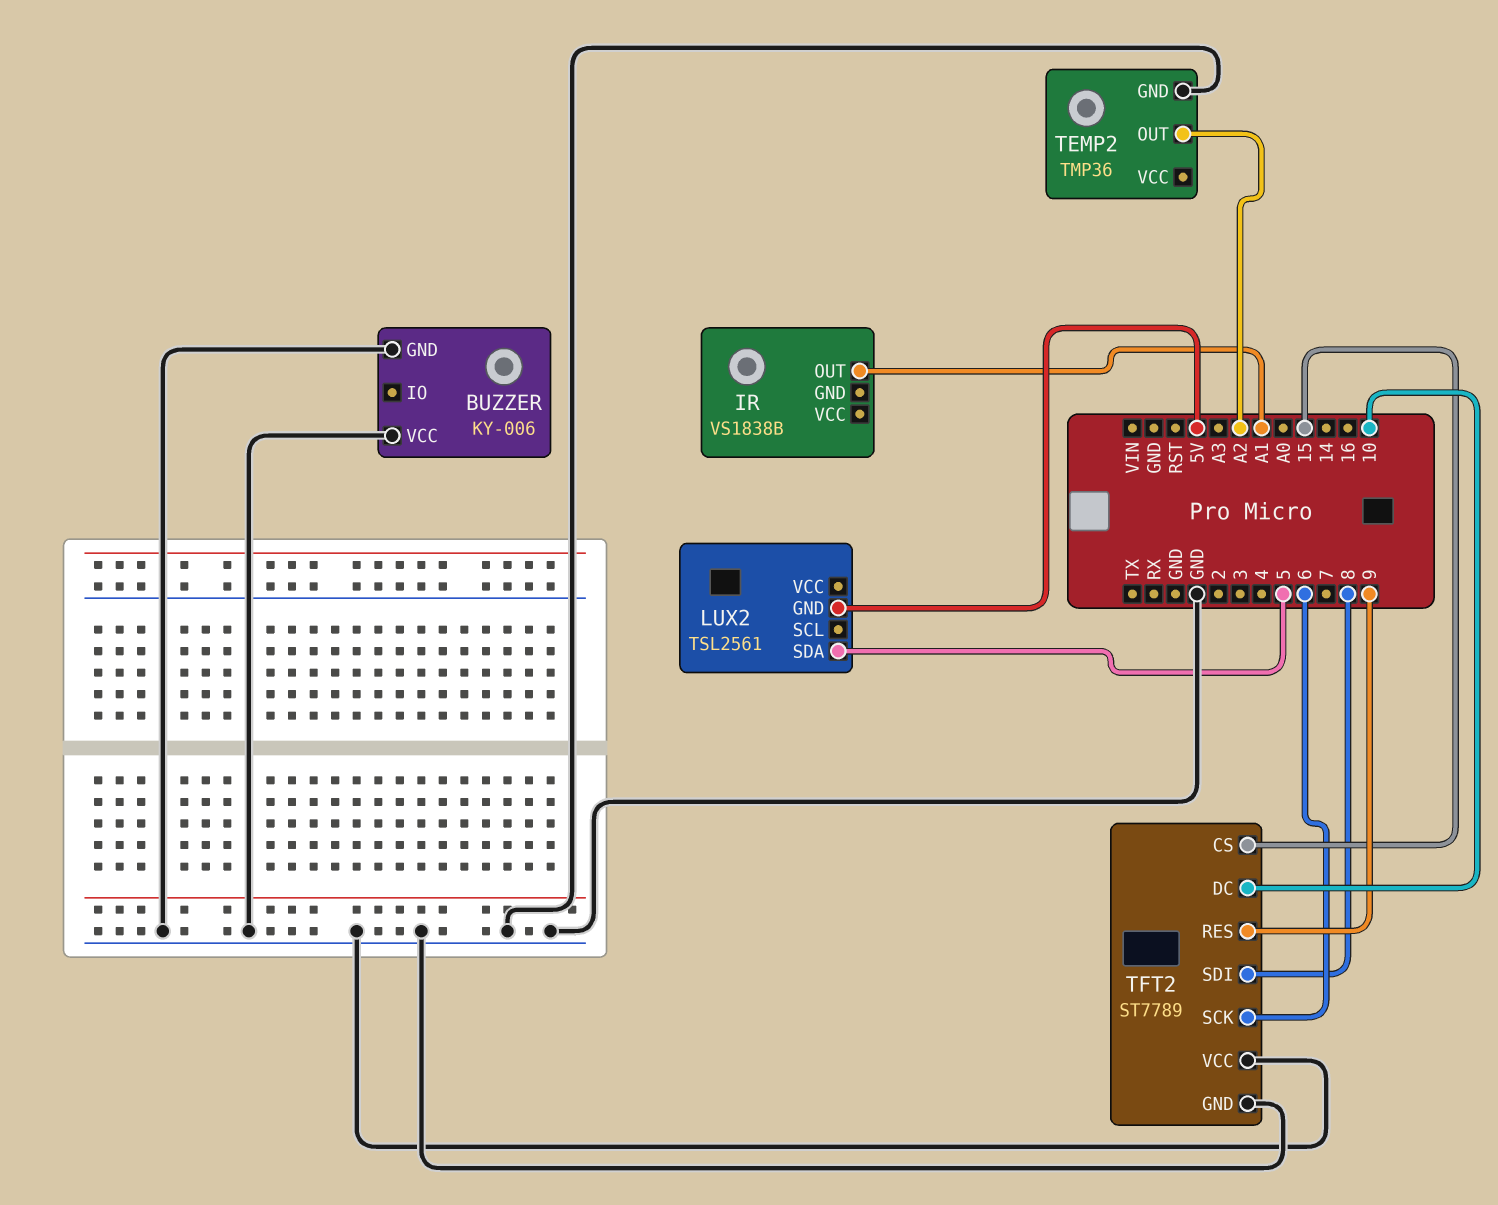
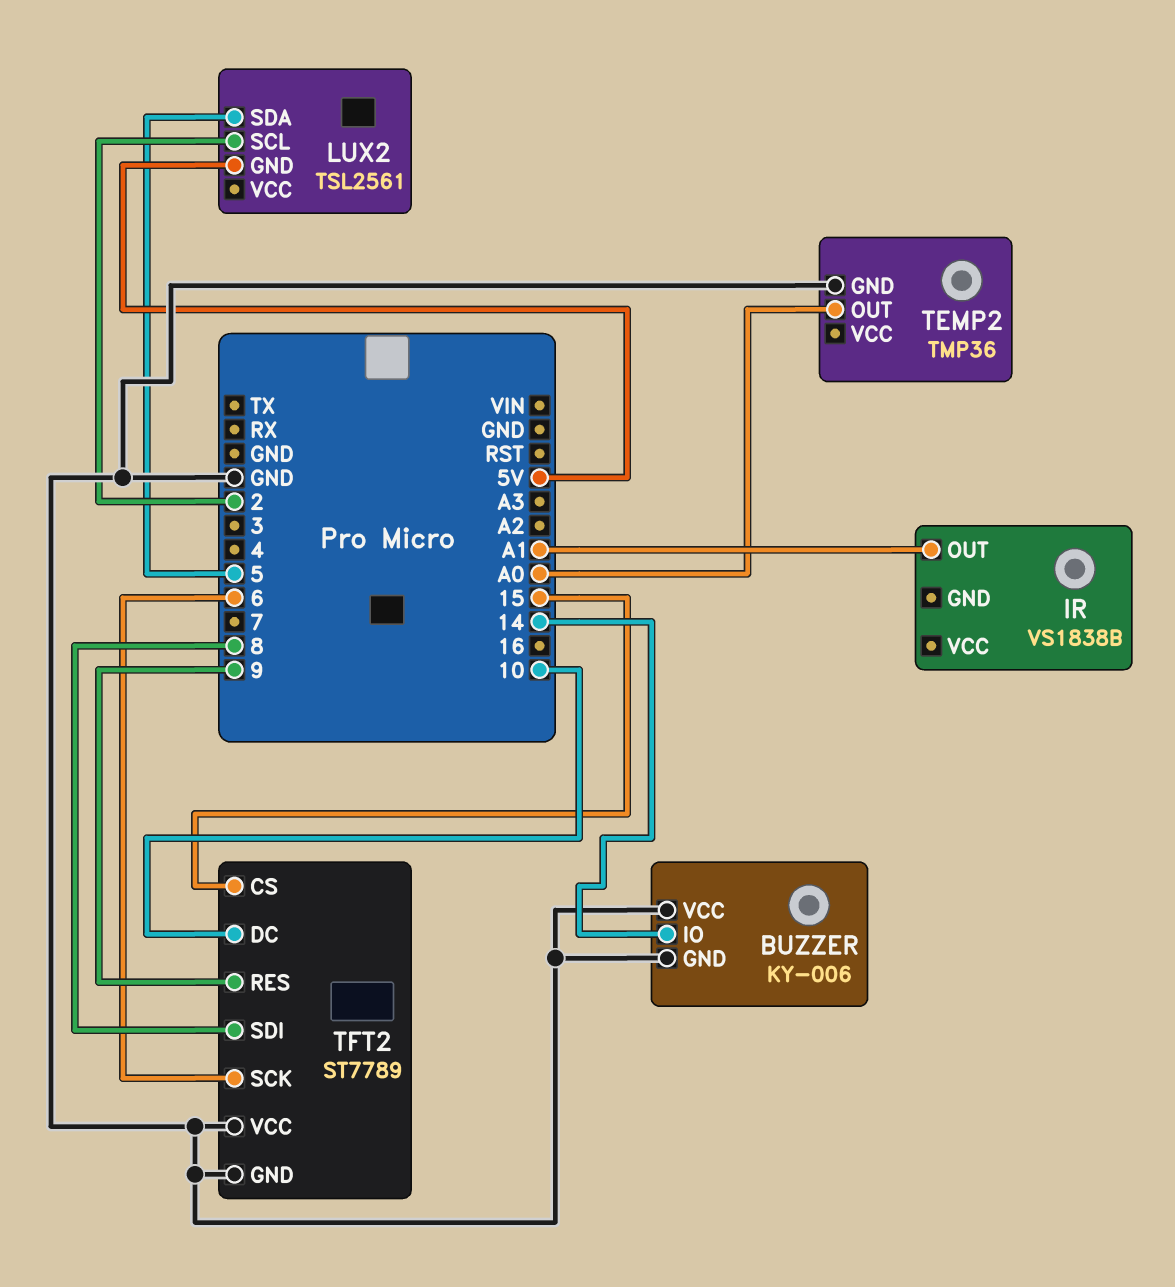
BUZZER pin IO: none -> 14
LUX2 pin SCL: none -> 2
TEMP2 pin OUT: A2 -> A0

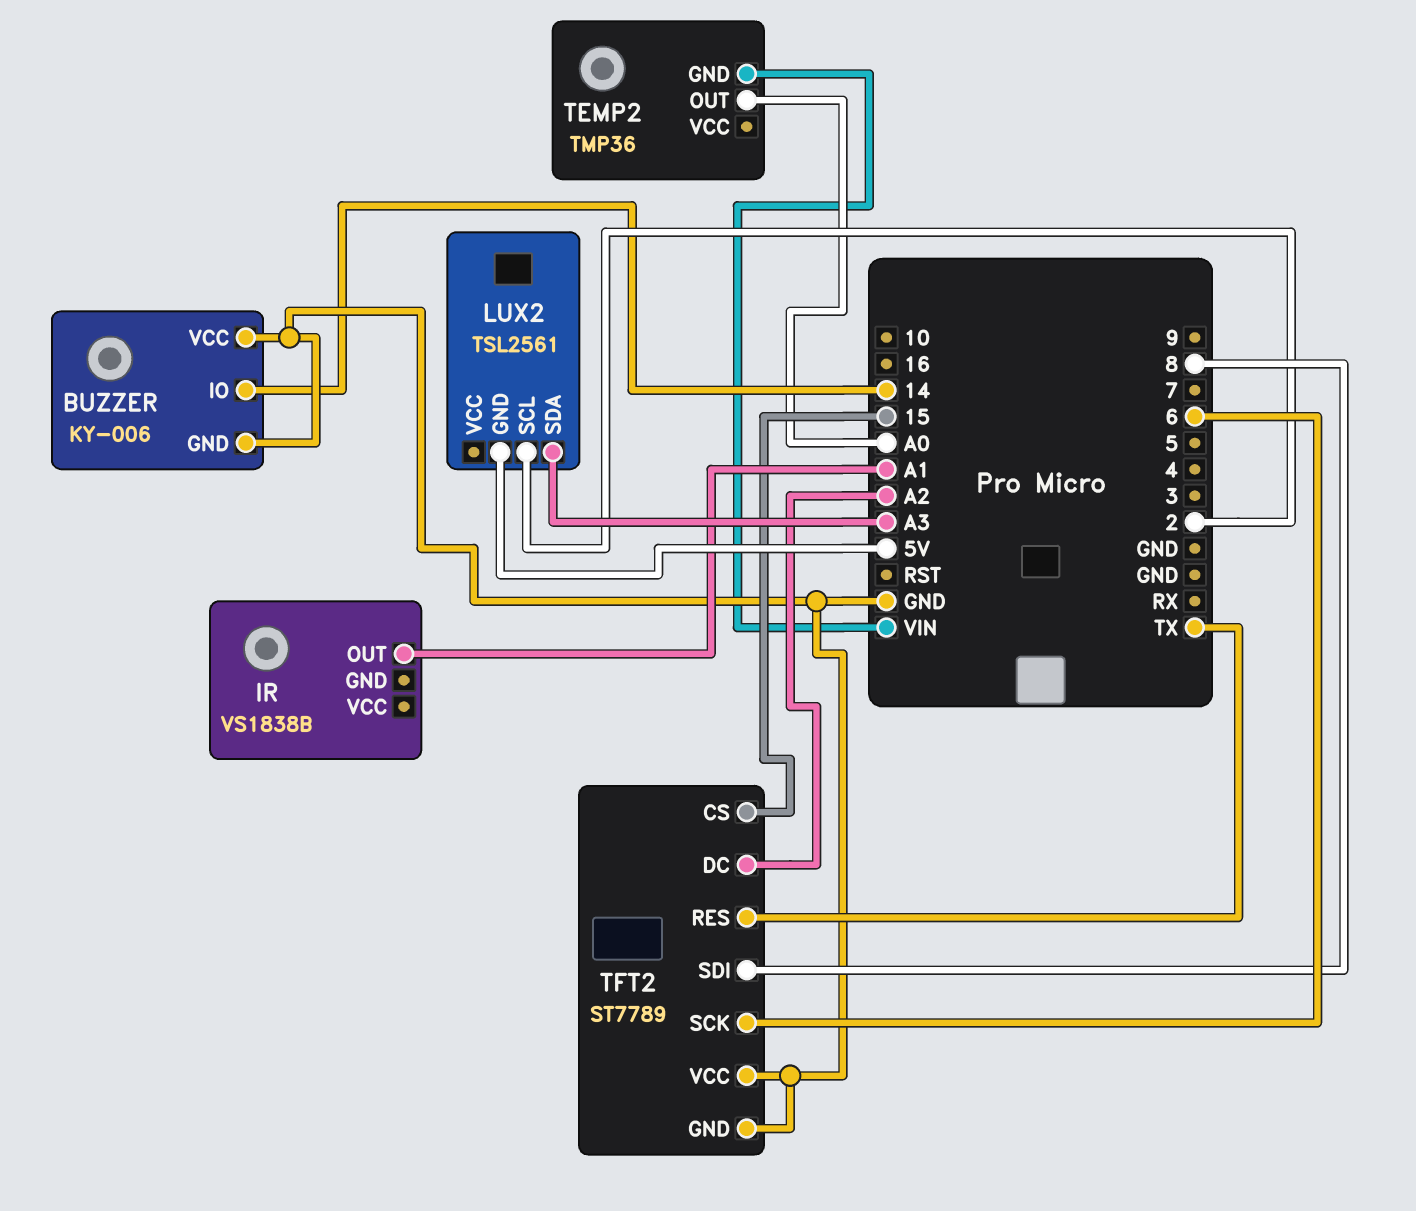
LUX2 pin SDA: 5 -> A3
TEMP2 pin GND: GND -> VIN
TFT2 pin DC: 10 -> A2
TFT2 pin RES: 9 -> TX

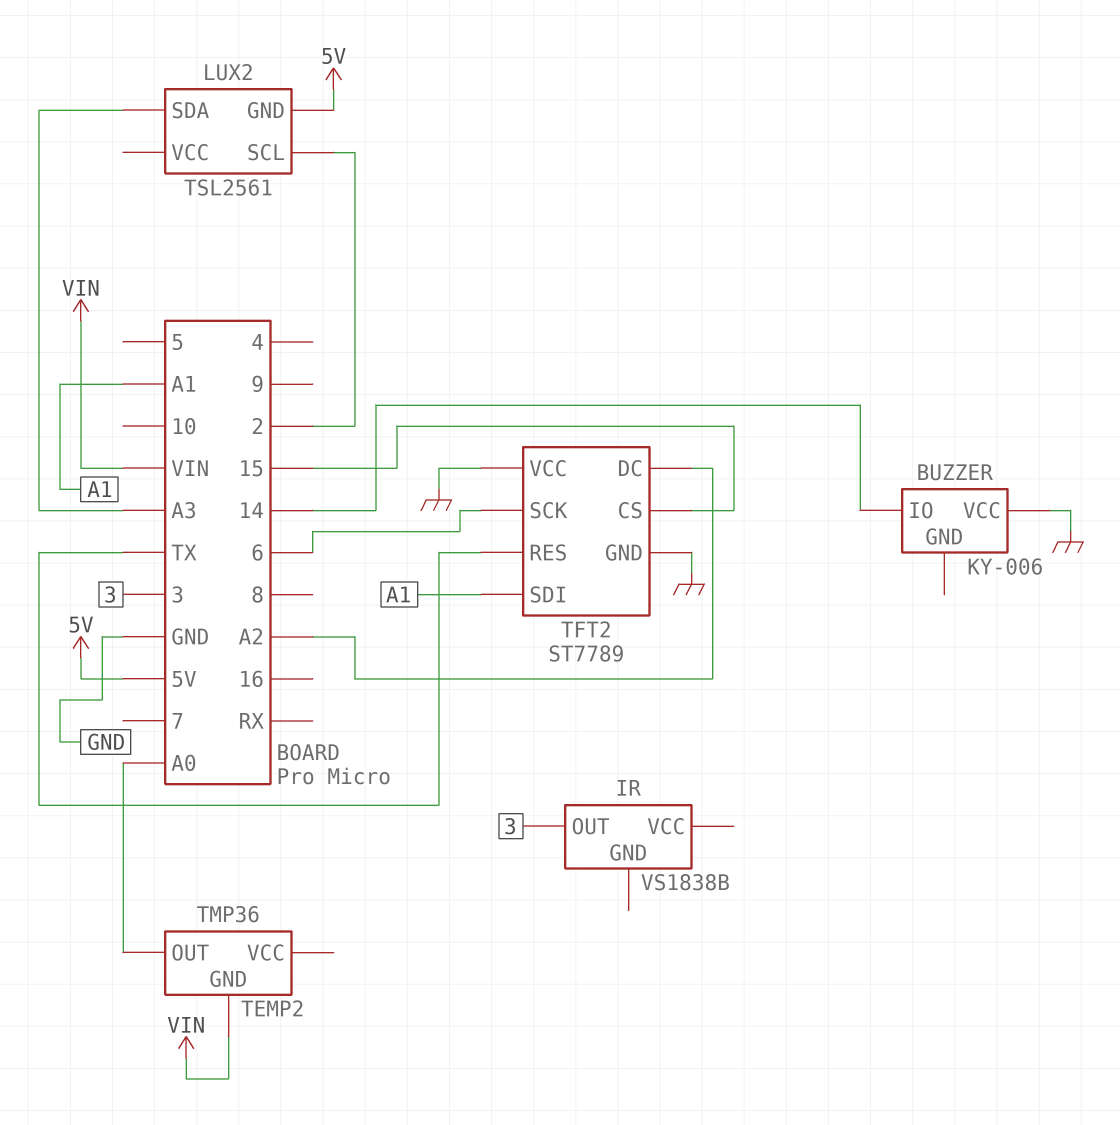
BUZZER pin GND: GND -> none
IR pin OUT: A1 -> 3
TFT2 pin SDI: 8 -> A1

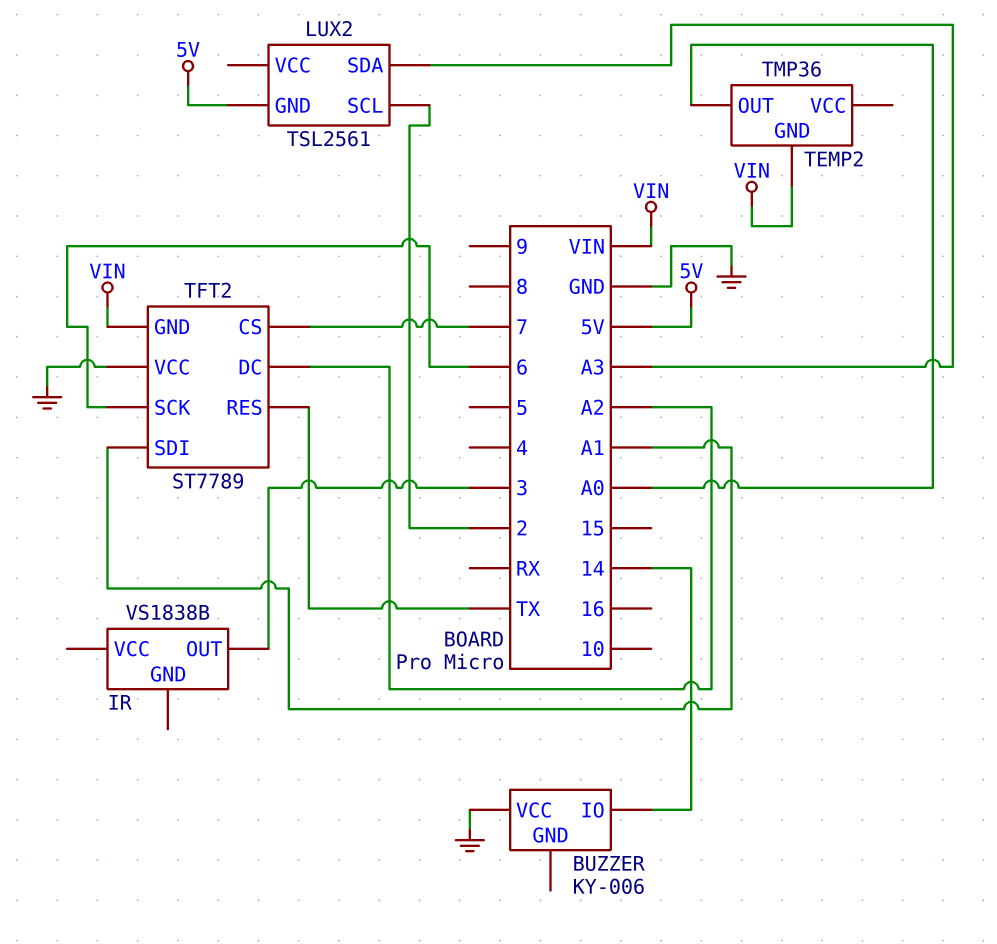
TFT2 pin CS: 15 -> 7
TFT2 pin GND: GND -> VIN

